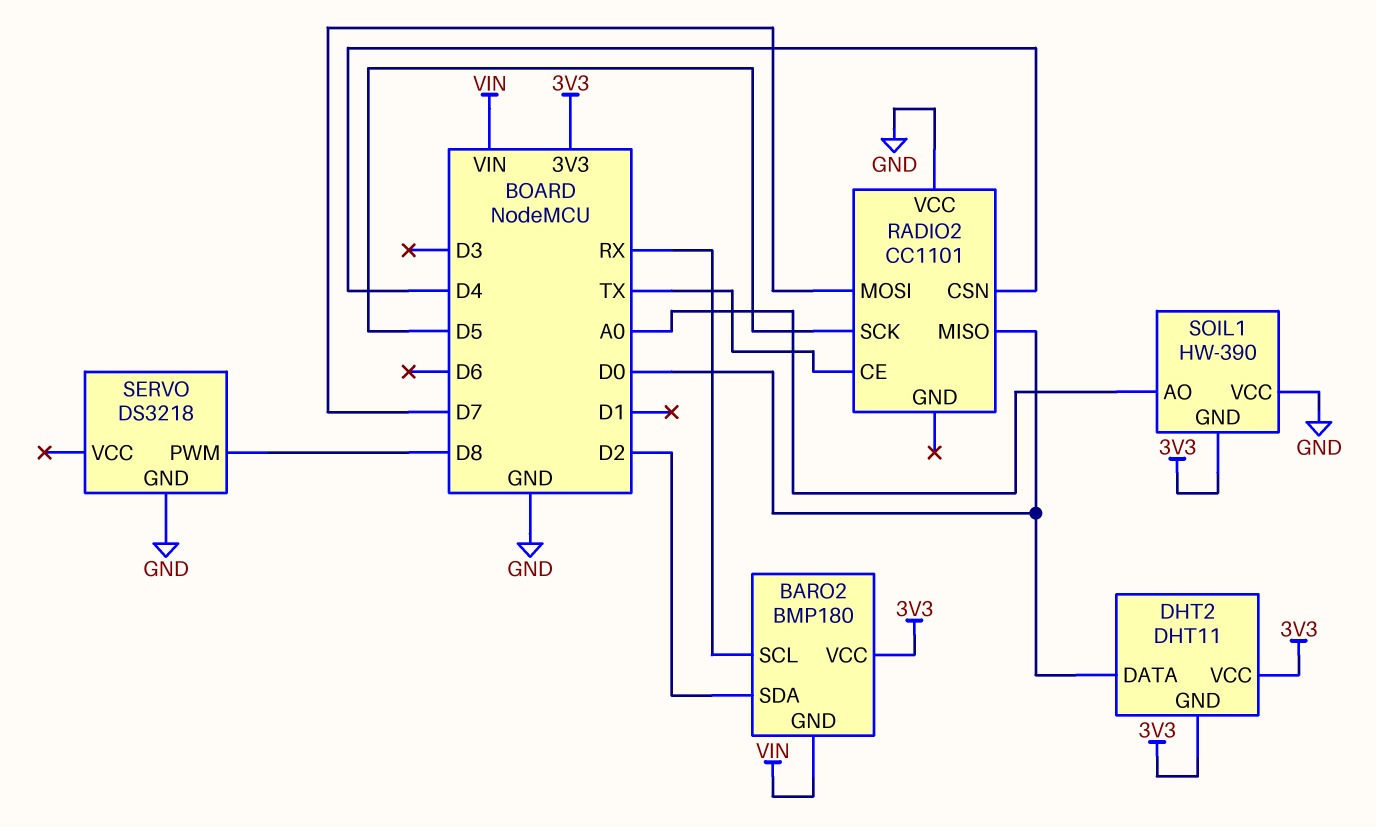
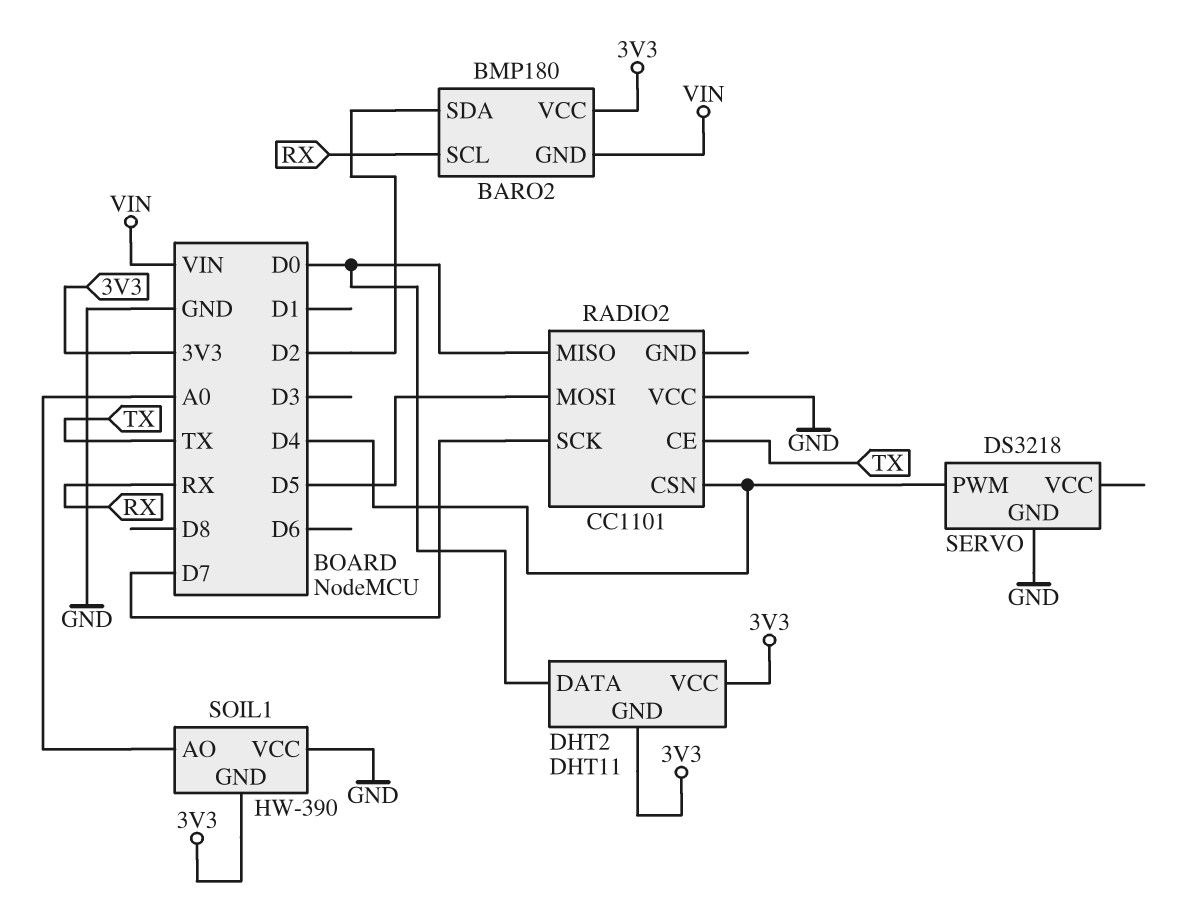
RADIO2 pin MOSI: D7 -> D5
RADIO2 pin SCK: D5 -> D7
SERVO pin PWM: D8 -> D4

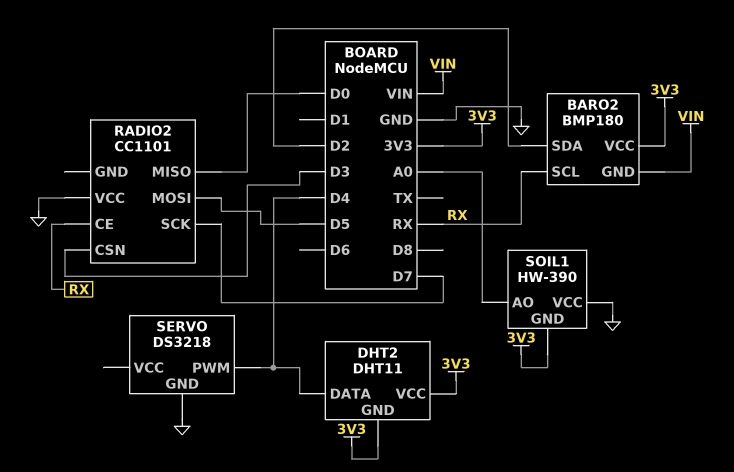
DHT2 pin DATA: D0 -> D4
RADIO2 pin CE: TX -> RX
RADIO2 pin CSN: D4 -> D3

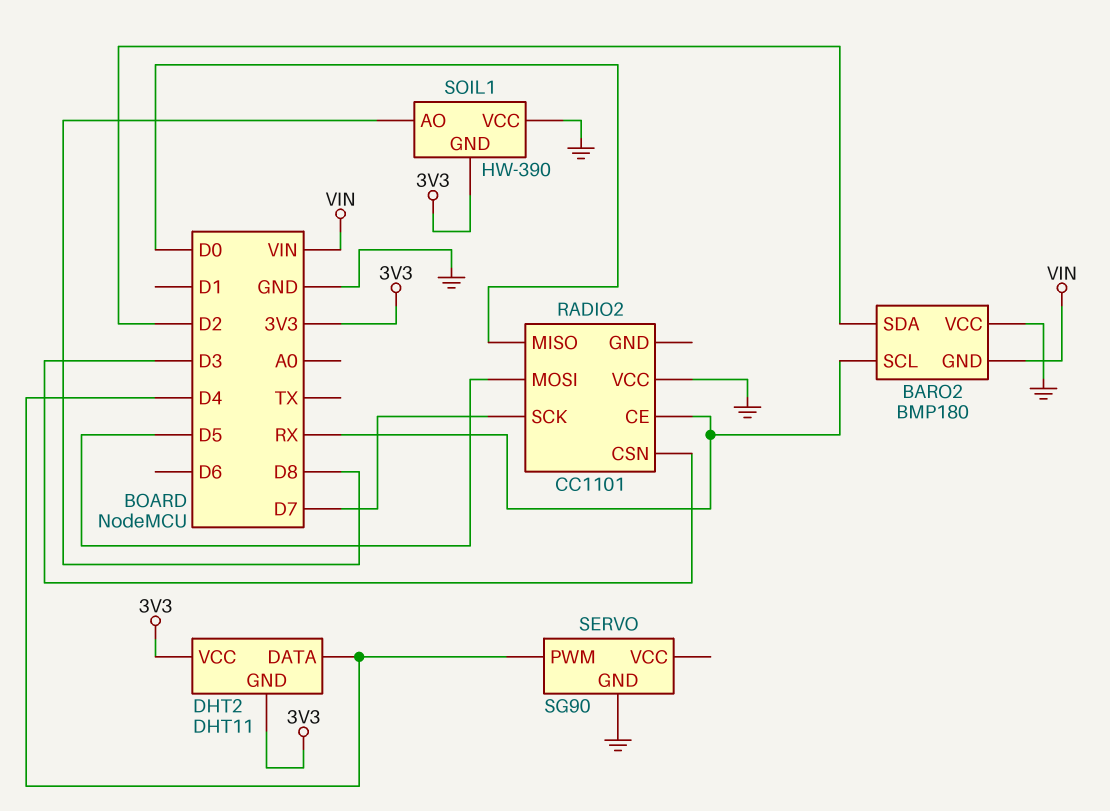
BARO2 pin VCC: 3V3 -> GND
SERVO: DS3218 -> SG90
SOIL1 pin AO: A0 -> D8

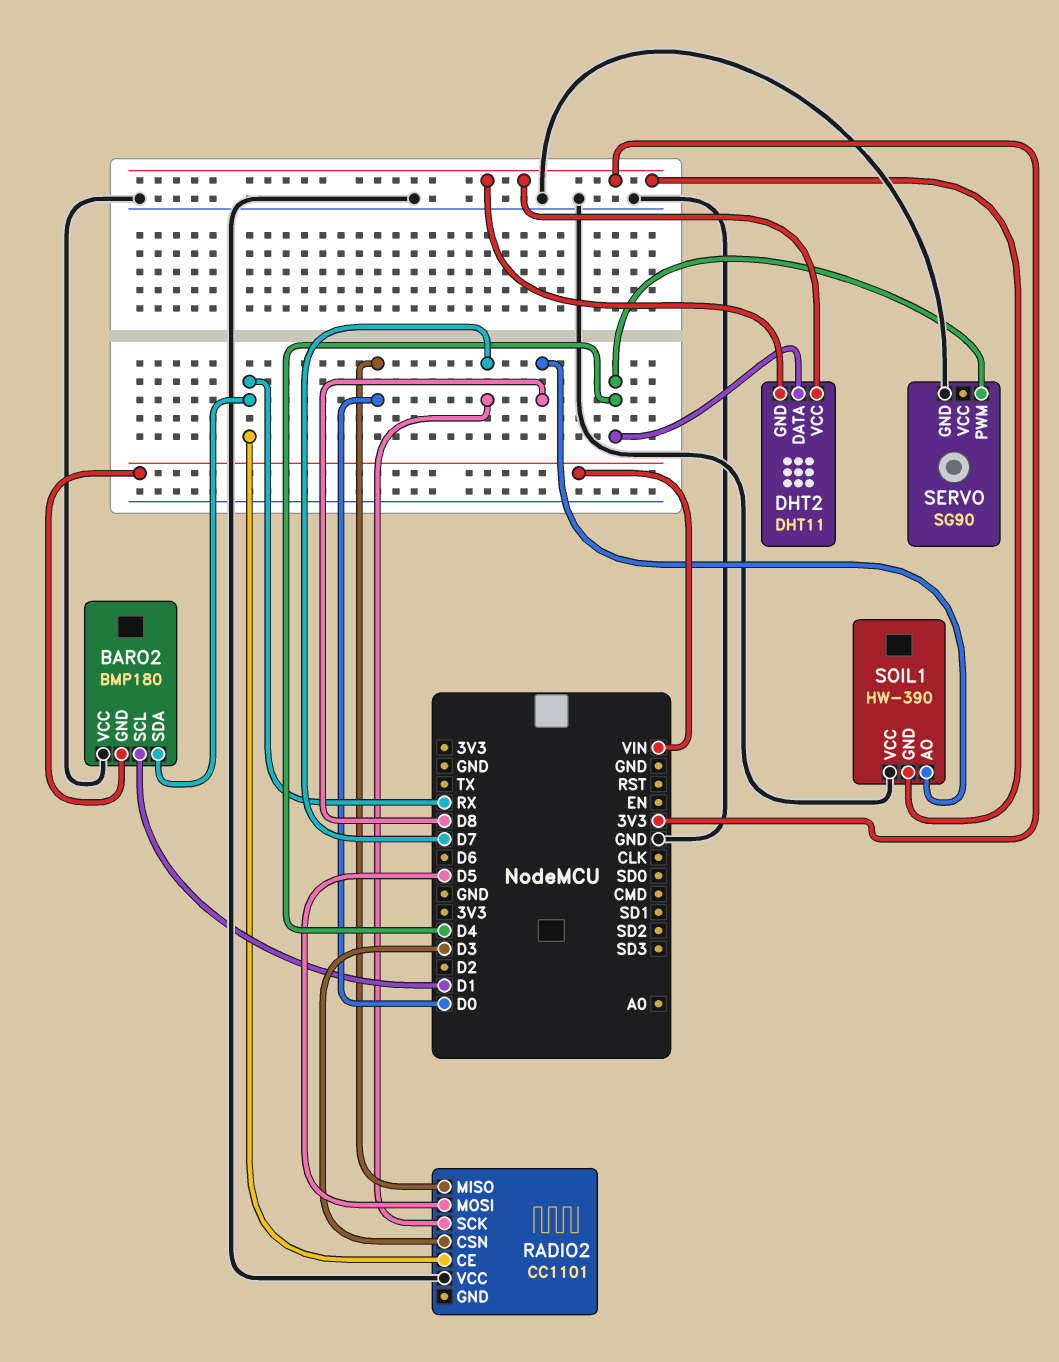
BARO2 pin SCL: RX -> D1
BARO2 pin SDA: D2 -> RX

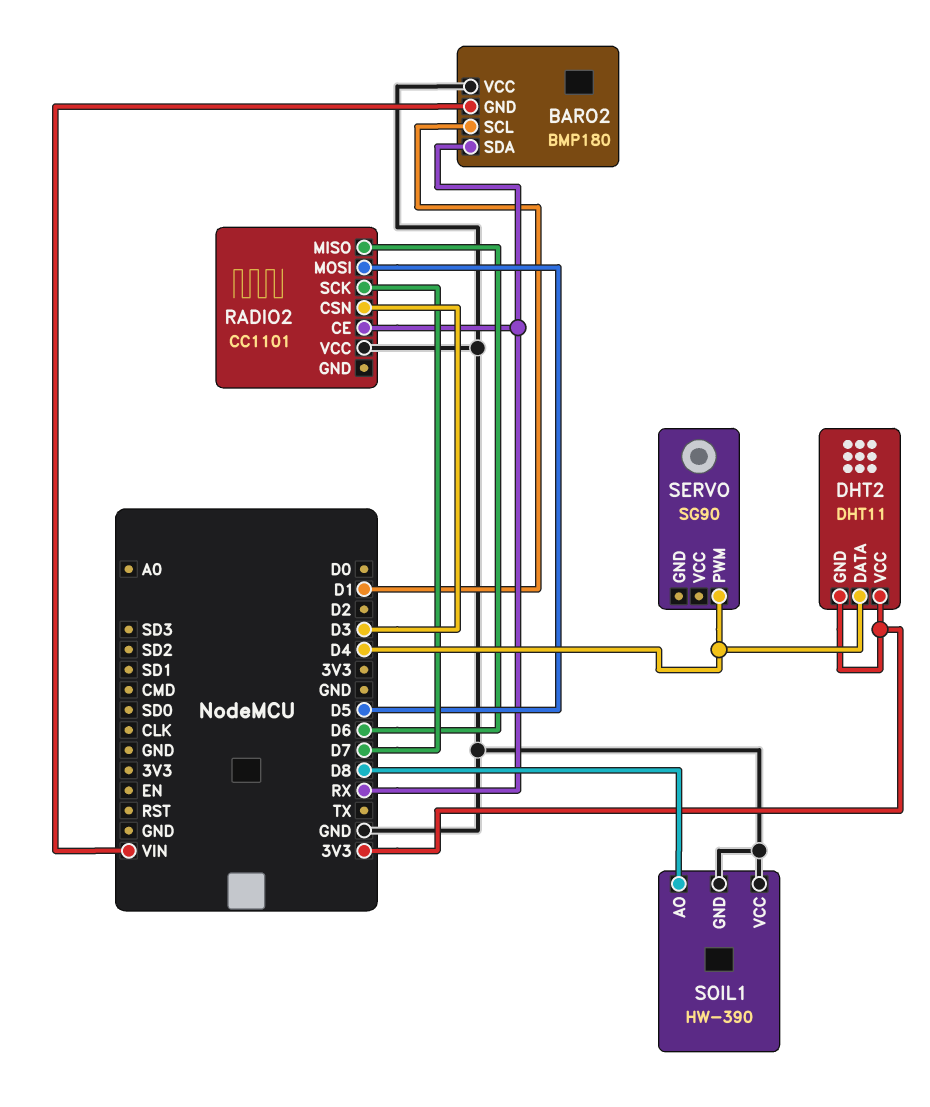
RADIO2 pin MISO: D0 -> D6
SERVO pin GND: GND -> none
SOIL1 pin GND: 3V3 -> GND

